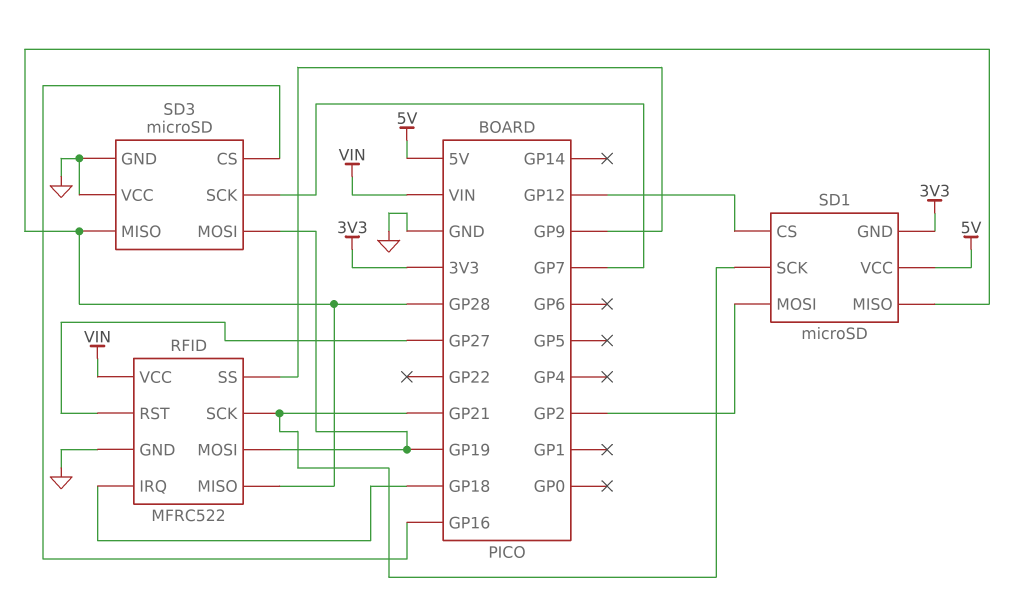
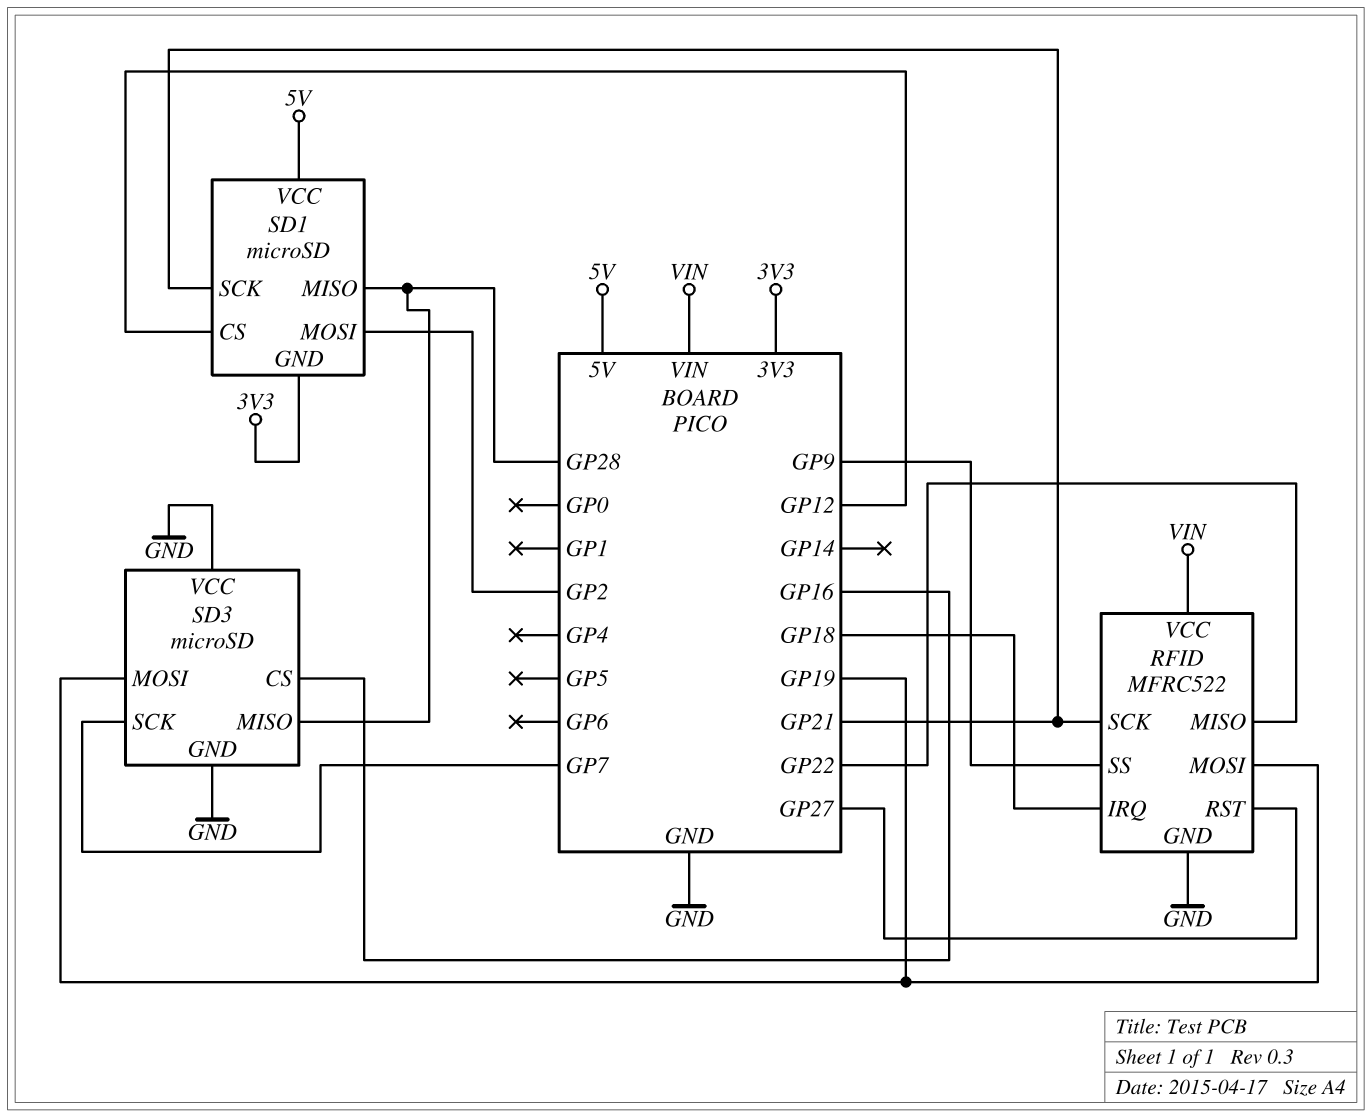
RFID pin MISO: GP28 -> GP22

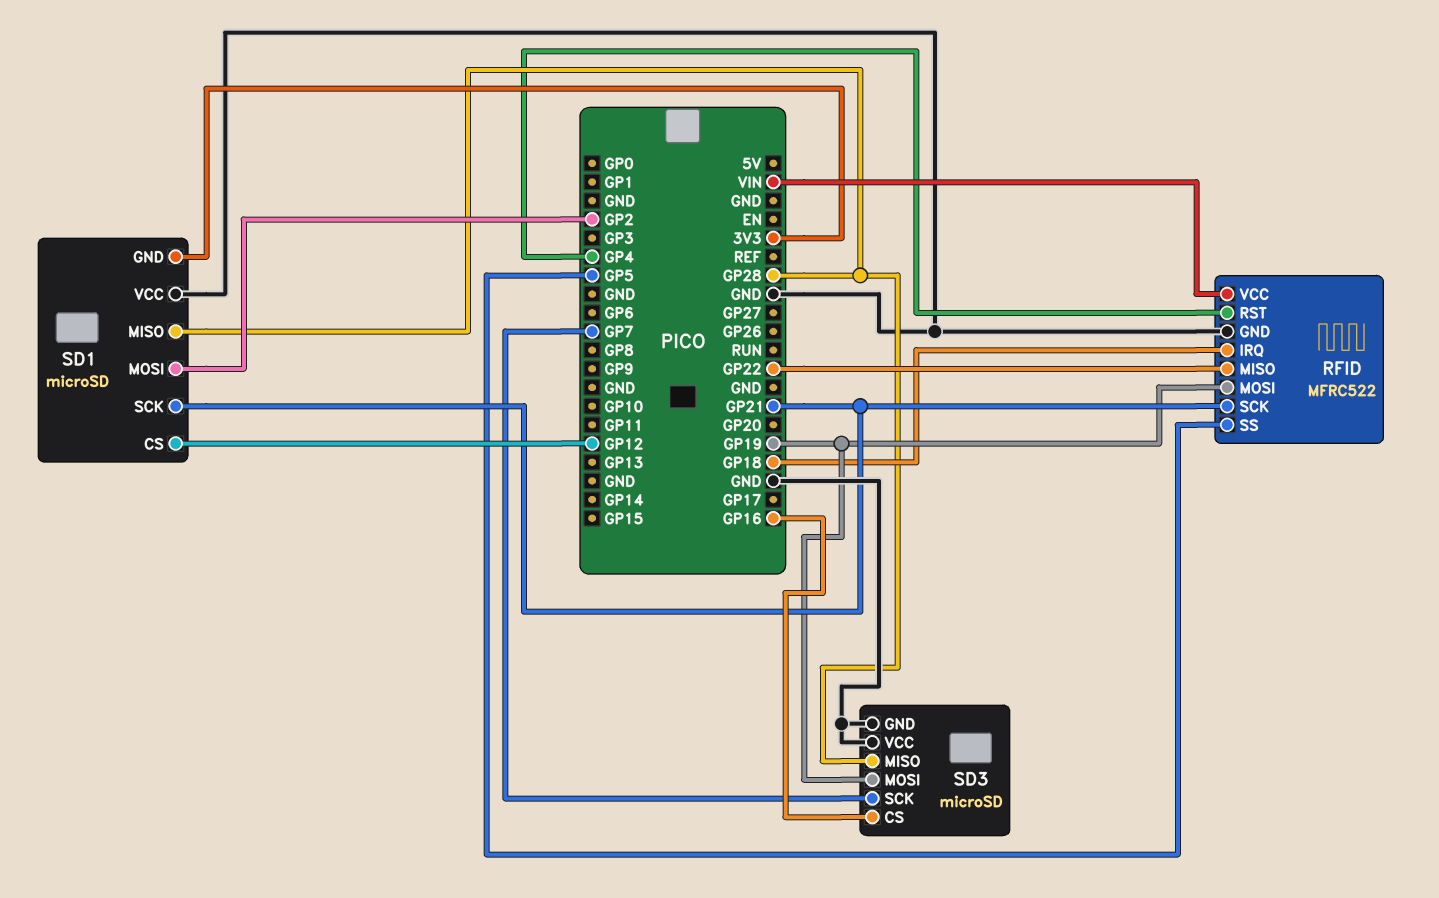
RFID pin RST: GP27 -> GP4
RFID pin SS: GP9 -> GP5
SD1 pin VCC: 5V -> GND

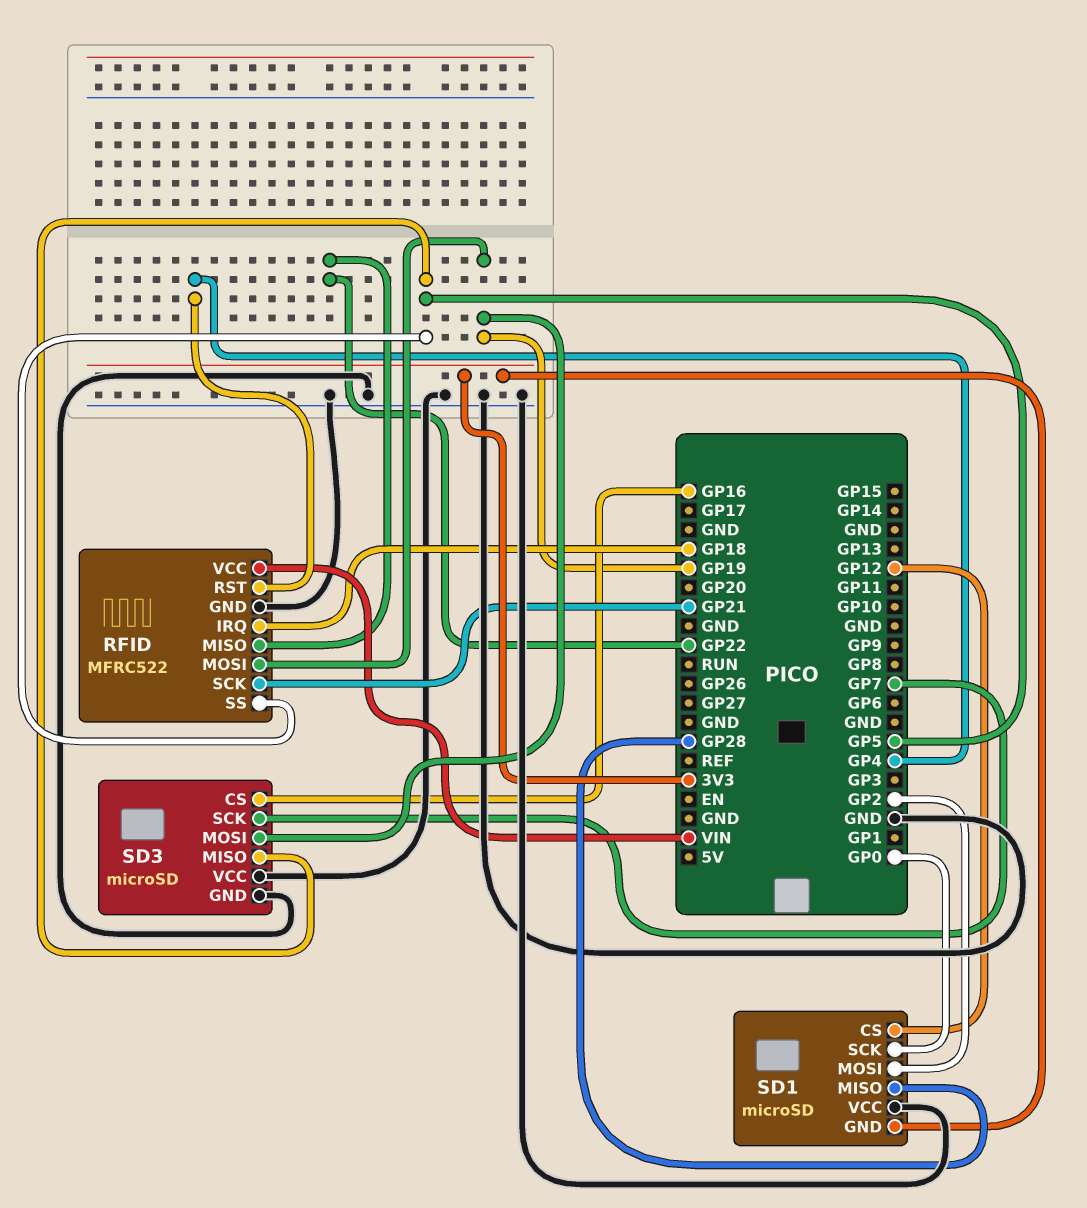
SD1 pin SCK: GP21 -> GP0
SD3 pin MISO: GP28 -> GP5

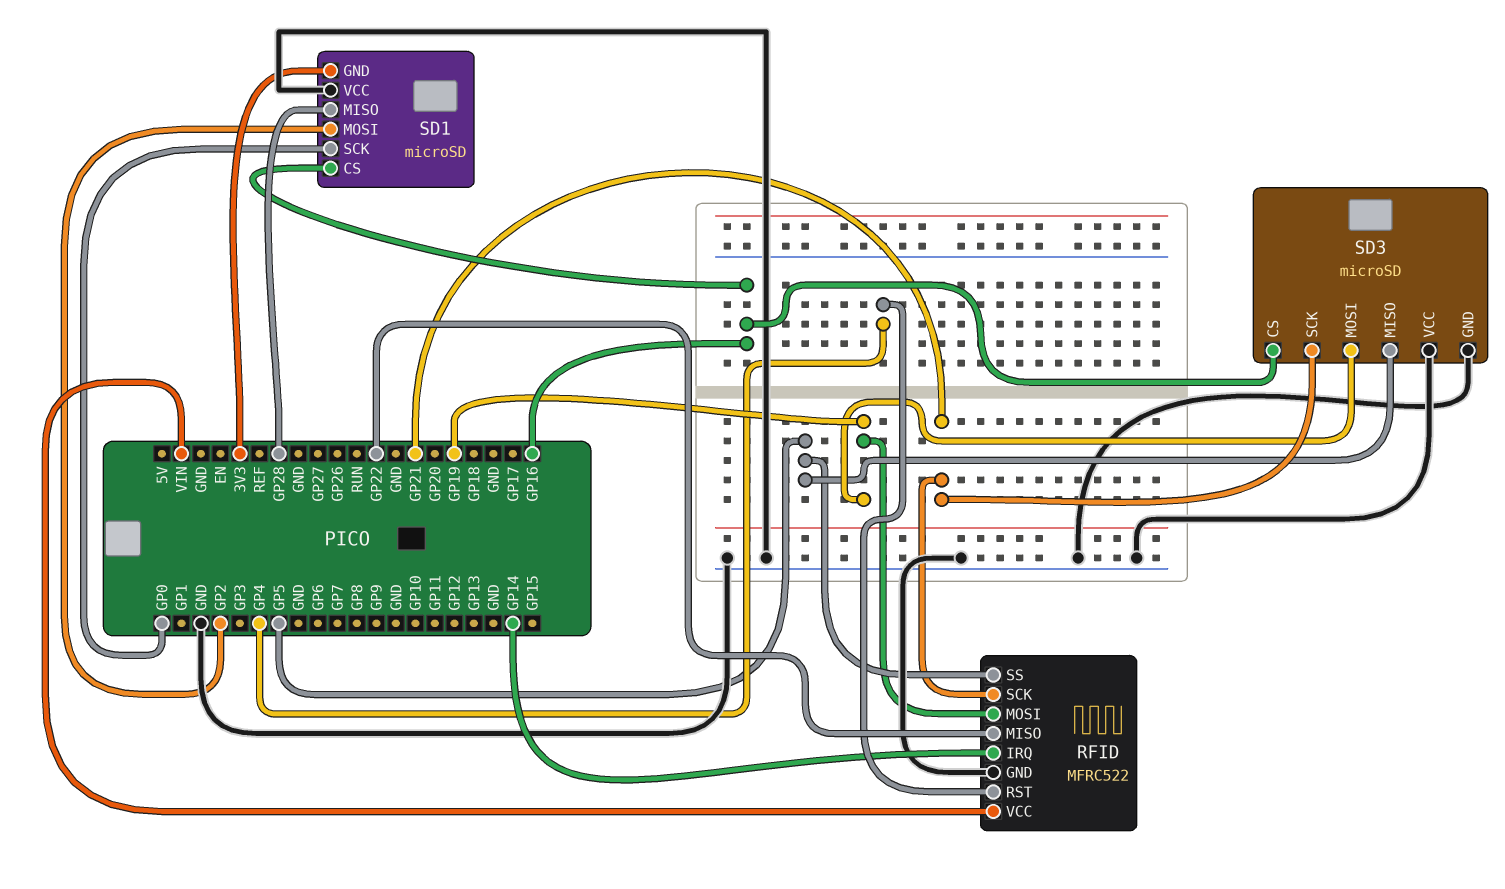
RFID pin IRQ: GP18 -> GP14
SD1 pin CS: GP12 -> GP16
SD3 pin SCK: GP7 -> GP21

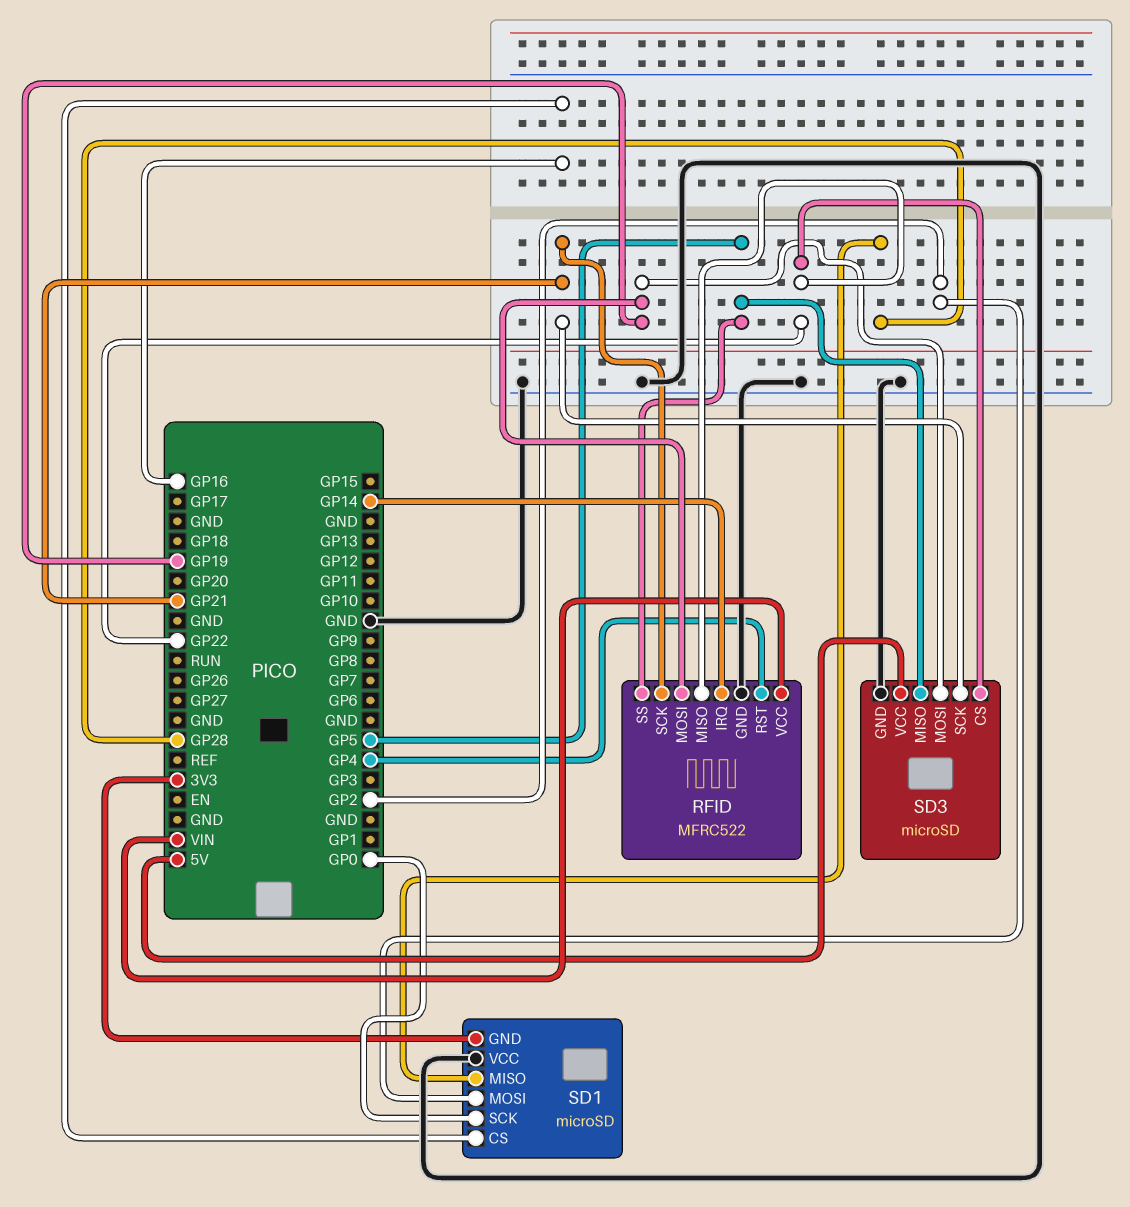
SD3 pin CS: GP16 -> GP22
SD3 pin VCC: GND -> 5V

